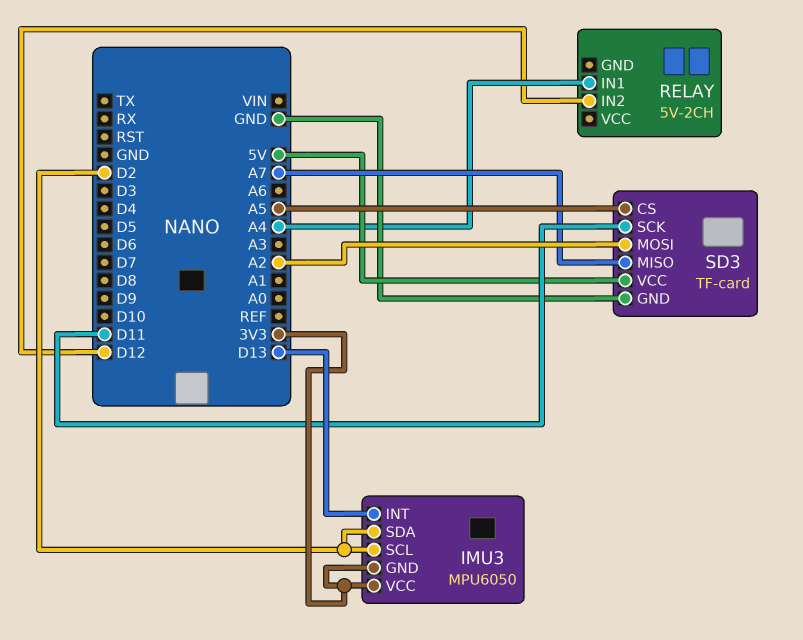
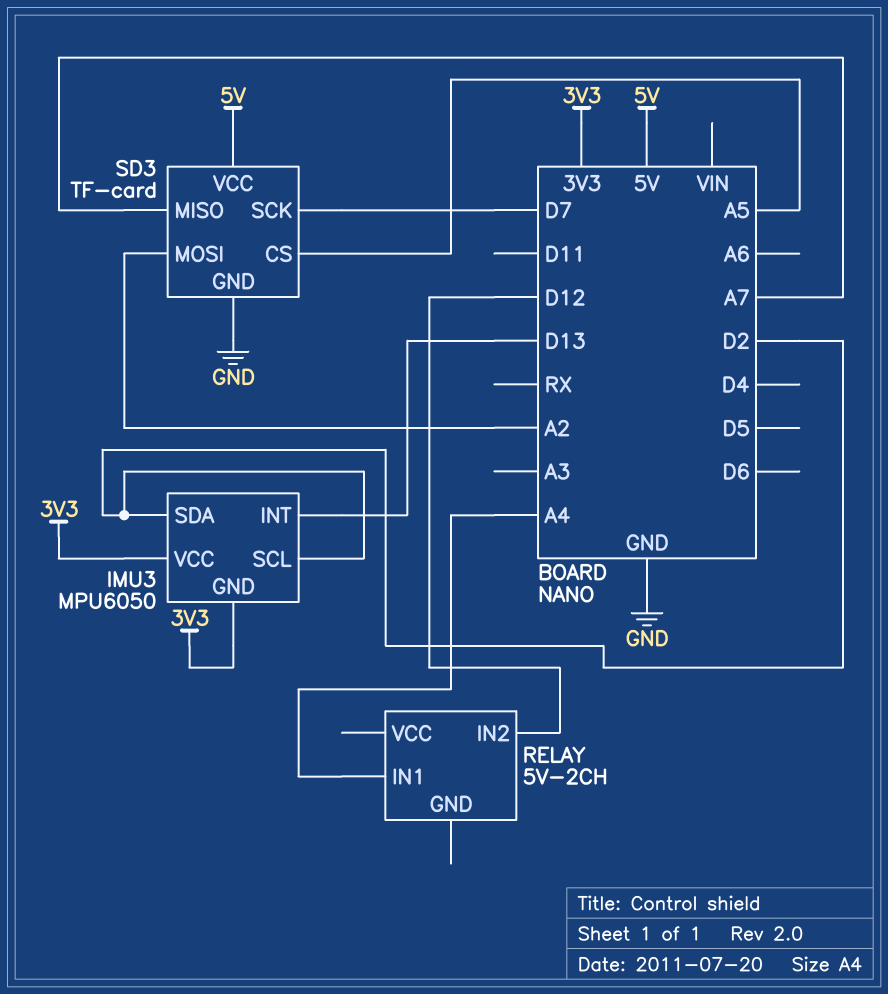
SD3 pin SCK: D11 -> D7

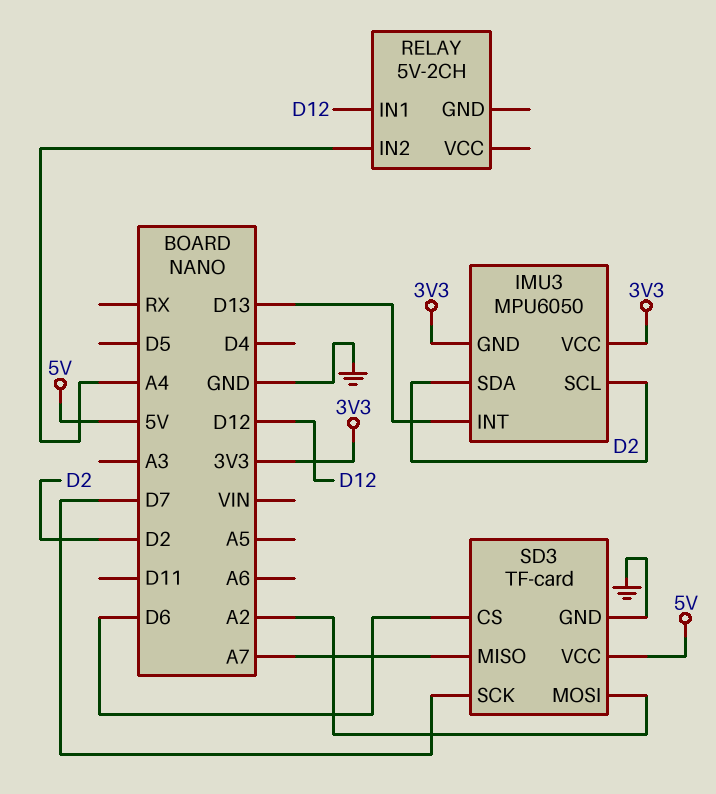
RELAY pin IN1: A4 -> D12
RELAY pin IN2: D12 -> A4
SD3 pin CS: A5 -> D6

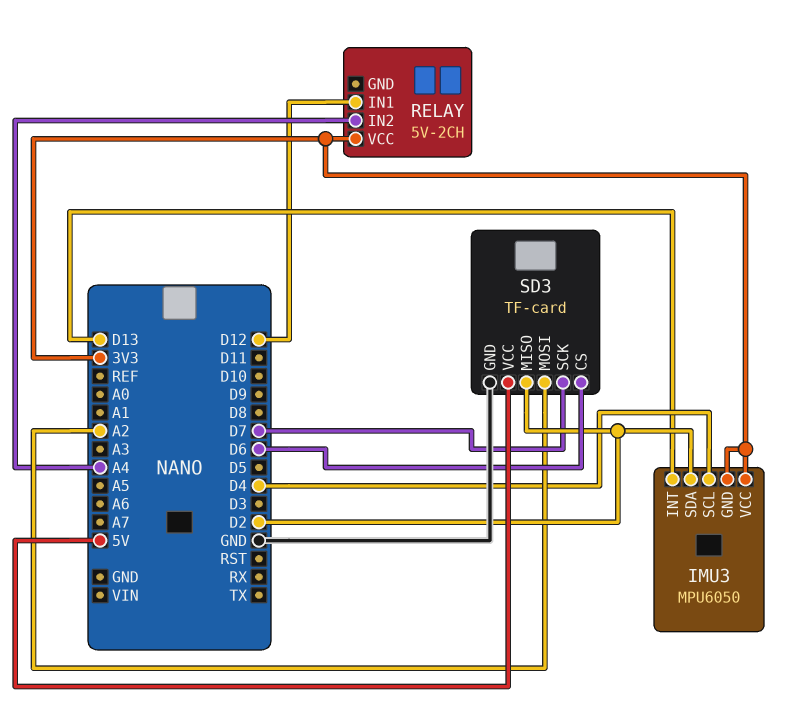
IMU3 pin SCL: D2 -> D4
RELAY pin VCC: none -> 3V3
SD3 pin MISO: A7 -> D2

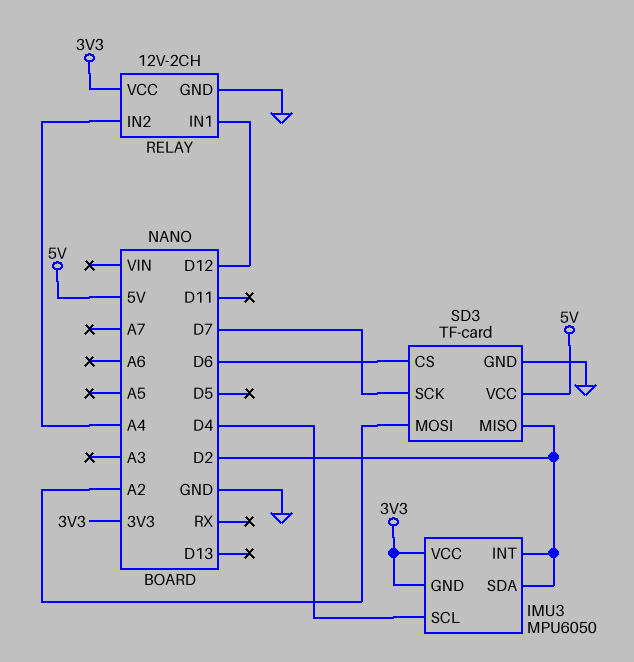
IMU3 pin INT: D13 -> D2
RELAY: 5V-2CH -> 12V-2CH
RELAY pin GND: none -> GND

